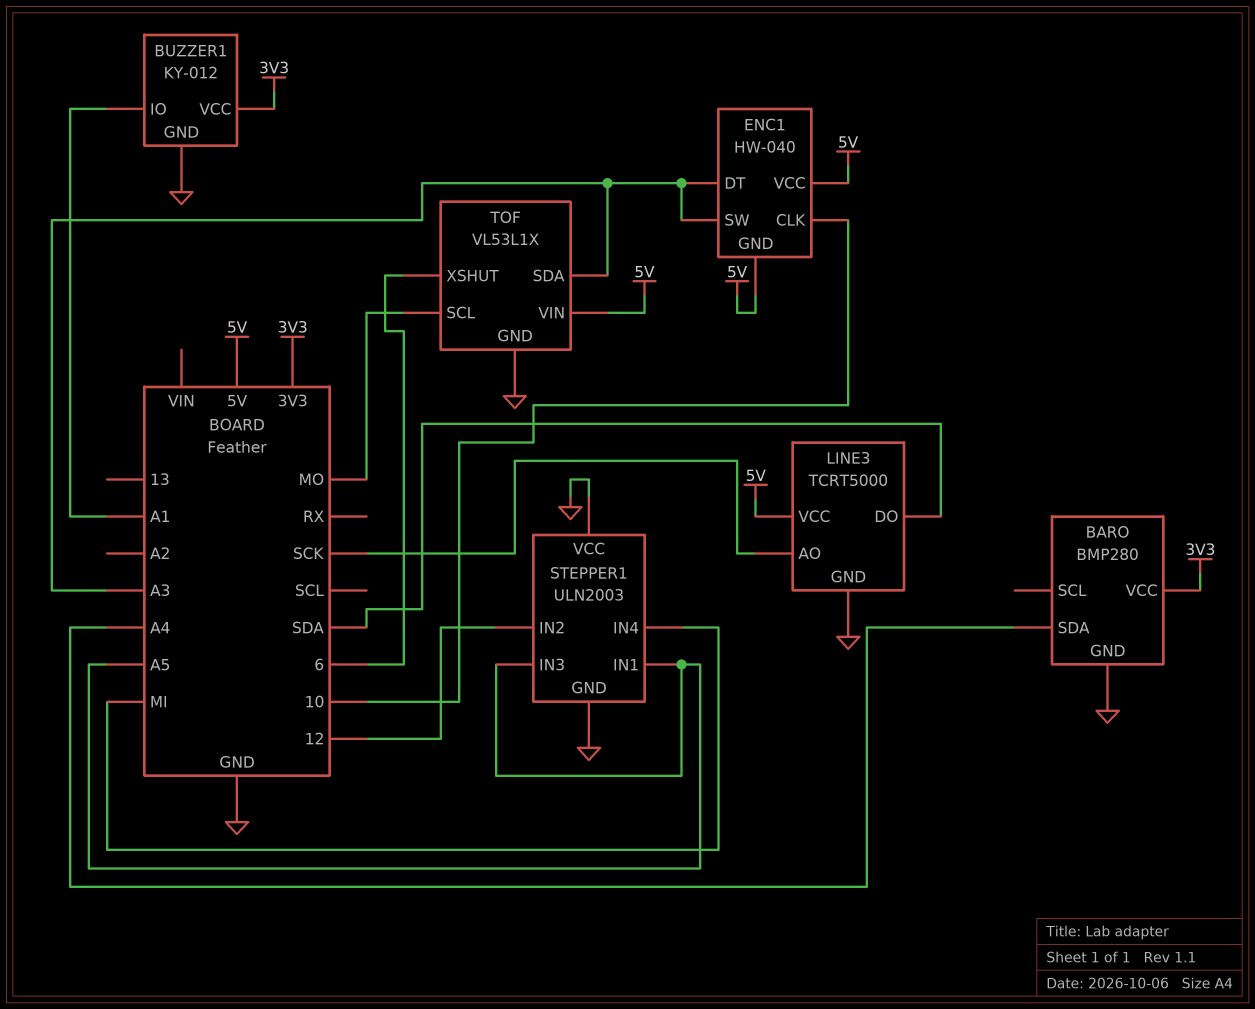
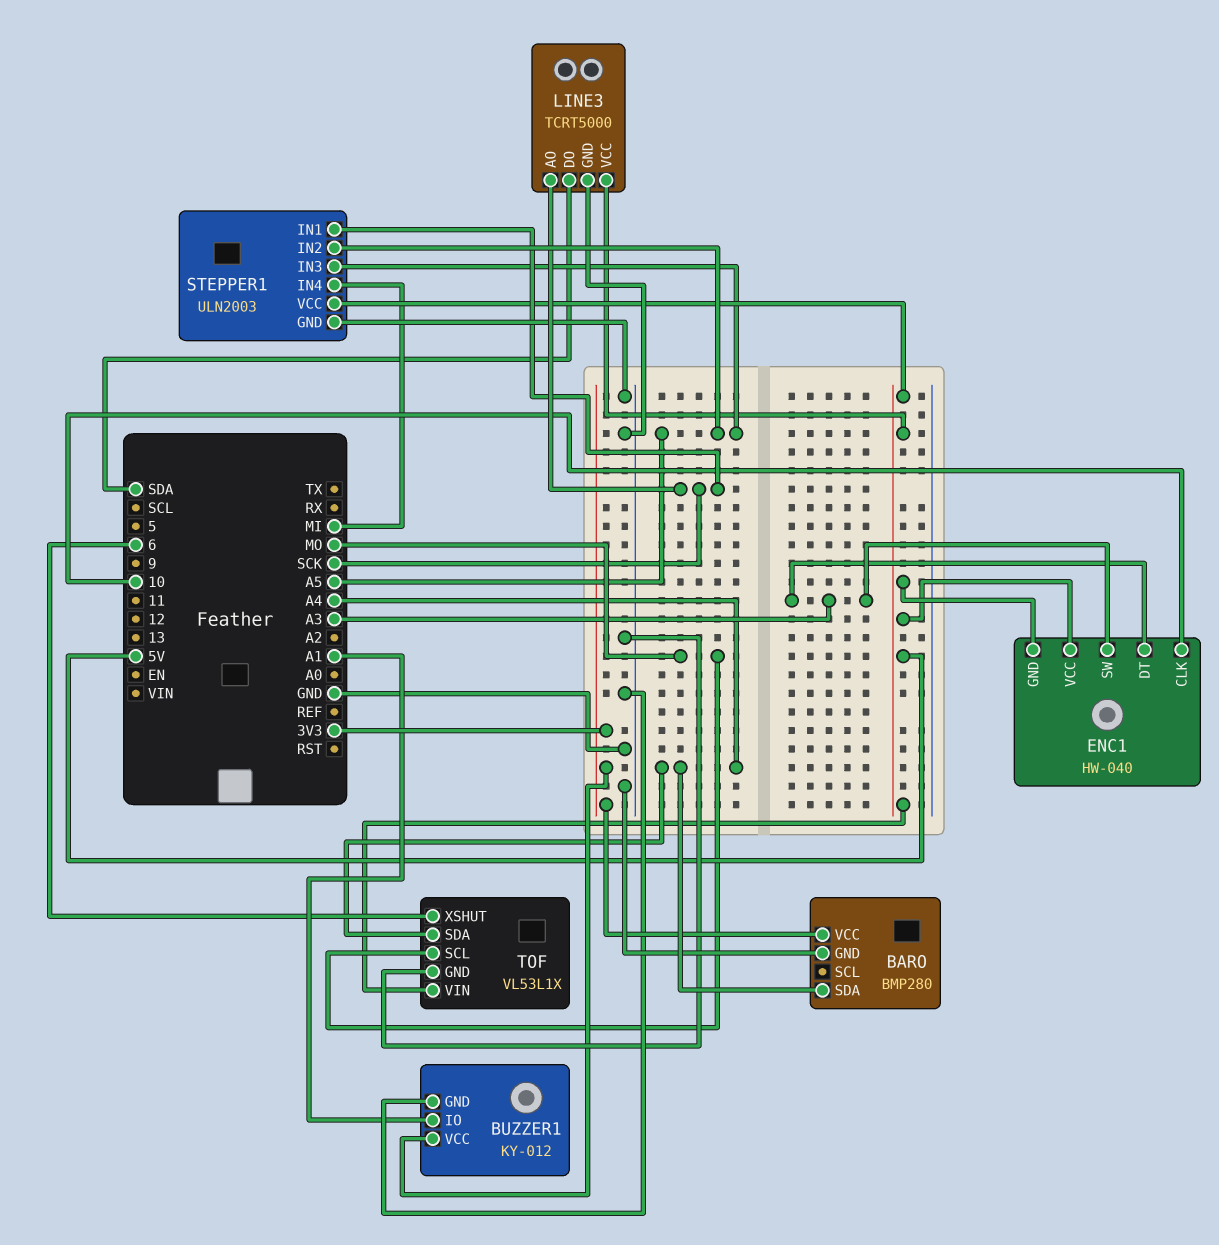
STEPPER1 pin IN1: A5 -> SCK
STEPPER1 pin IN2: 12 -> A5
STEPPER1 pin VCC: GND -> 5V
TOF pin SDA: A3 -> A4

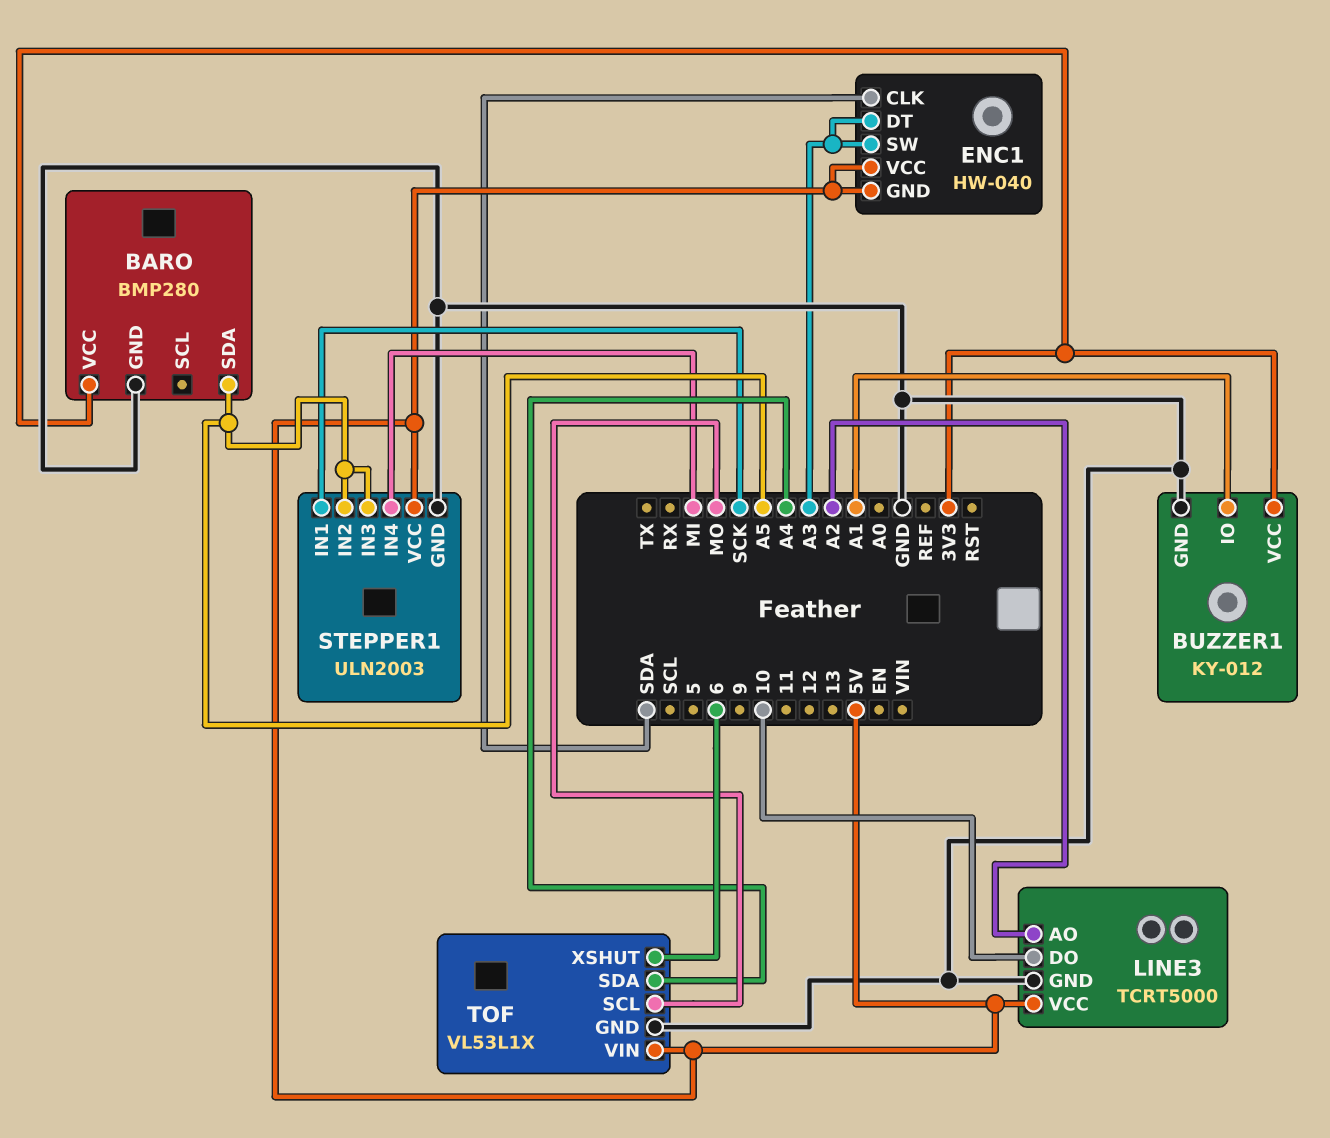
BARO pin SDA: A4 -> A5
ENC1 pin CLK: 10 -> SDA
LINE3 pin AO: SCK -> A2
LINE3 pin DO: SDA -> 10

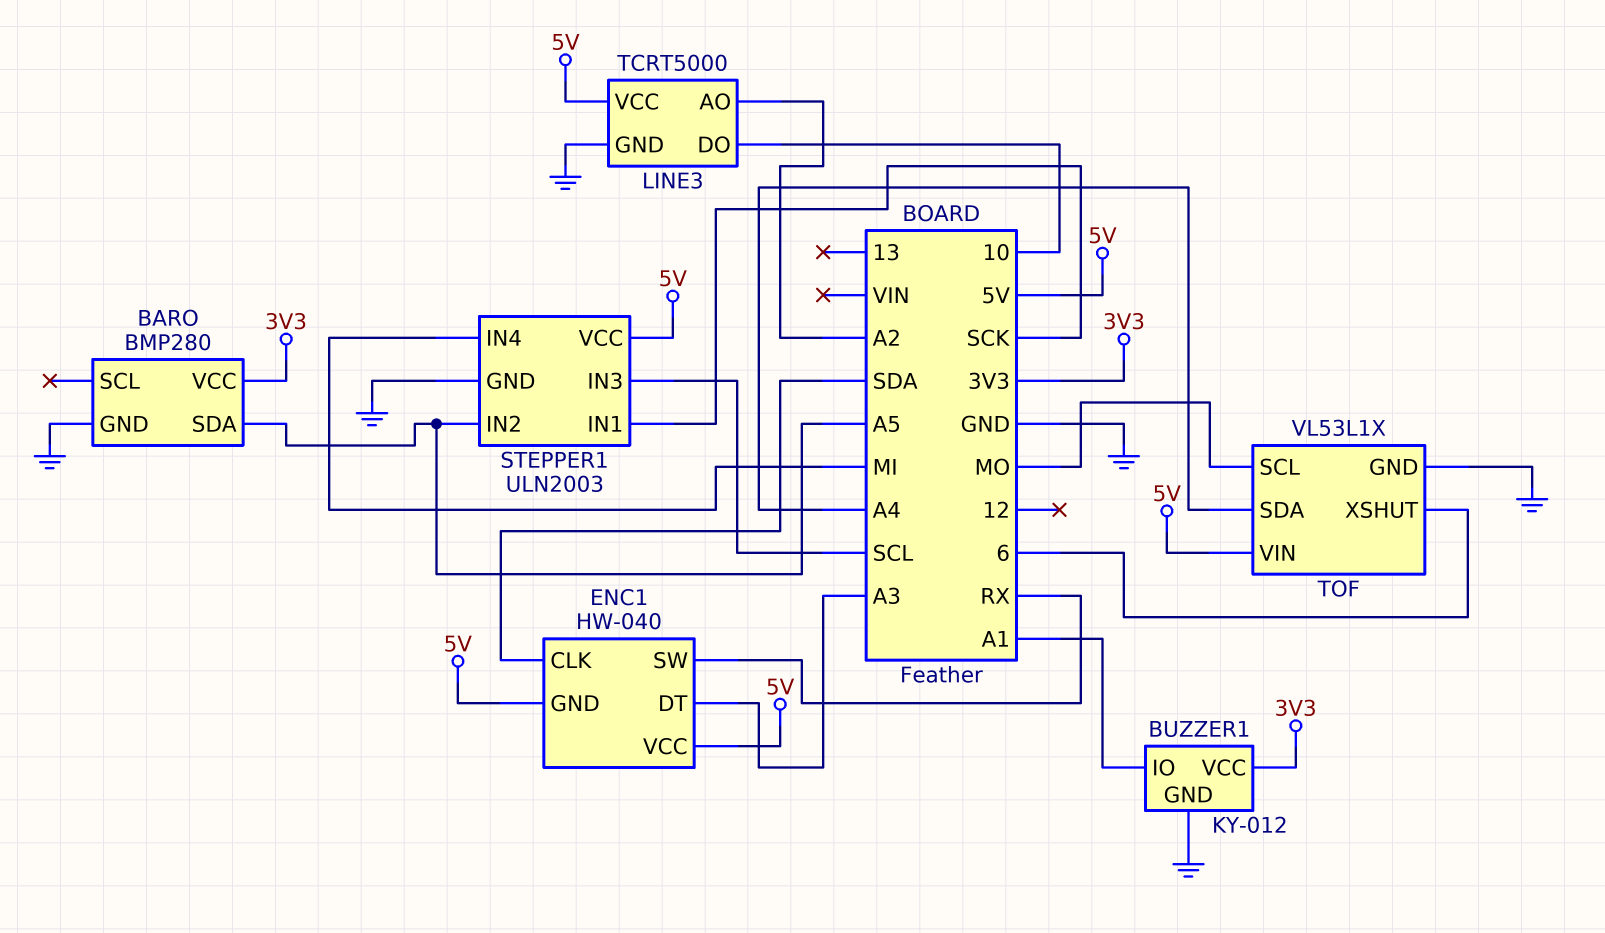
ENC1 pin SW: A3 -> RX
STEPPER1 pin IN3: A5 -> SCL

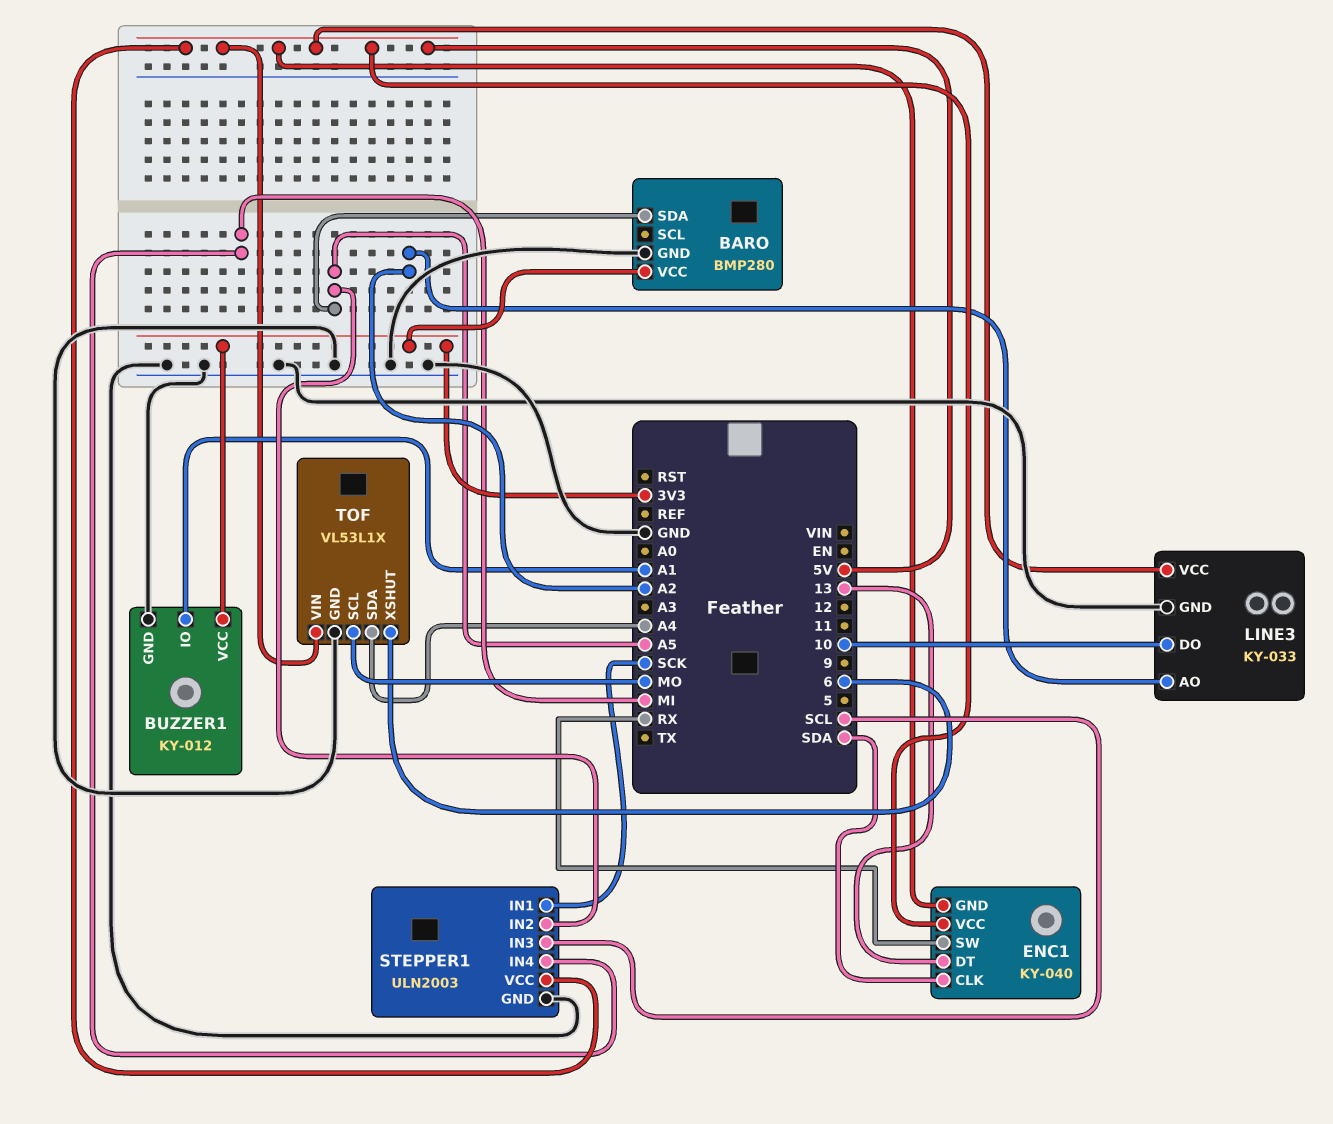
ENC1: HW-040 -> KY-040
ENC1 pin DT: A3 -> 13
LINE3: TCRT5000 -> KY-033

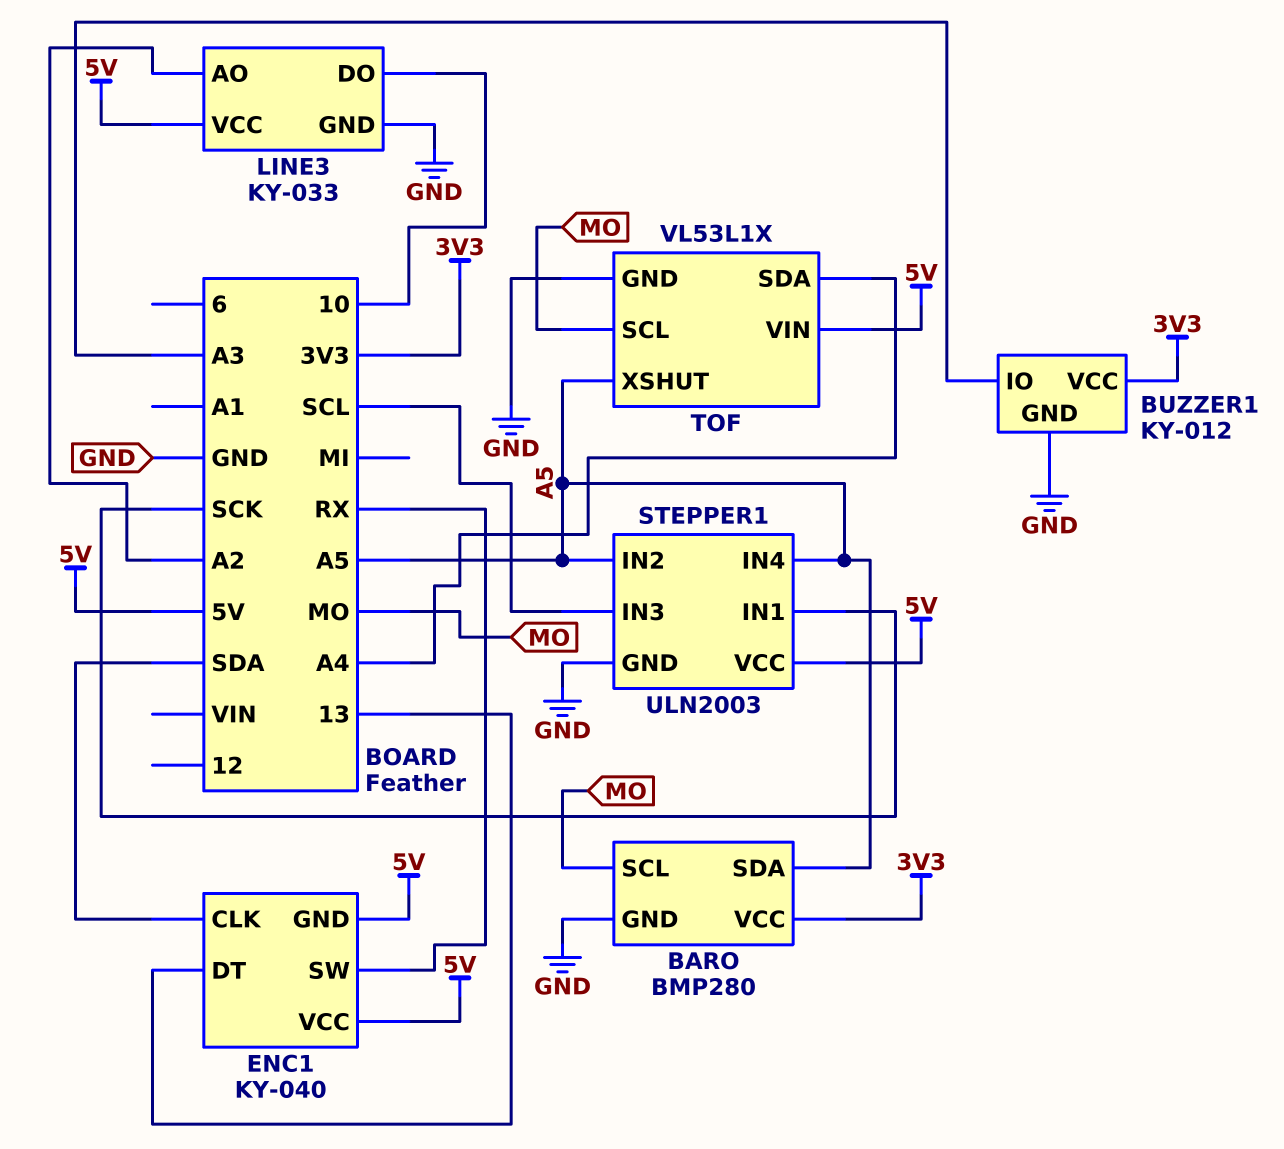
BARO pin SCL: none -> MO
BUZZER1 pin IO: A1 -> A3
STEPPER1 pin IN4: MI -> A5
TOF pin XSHUT: 6 -> A5

